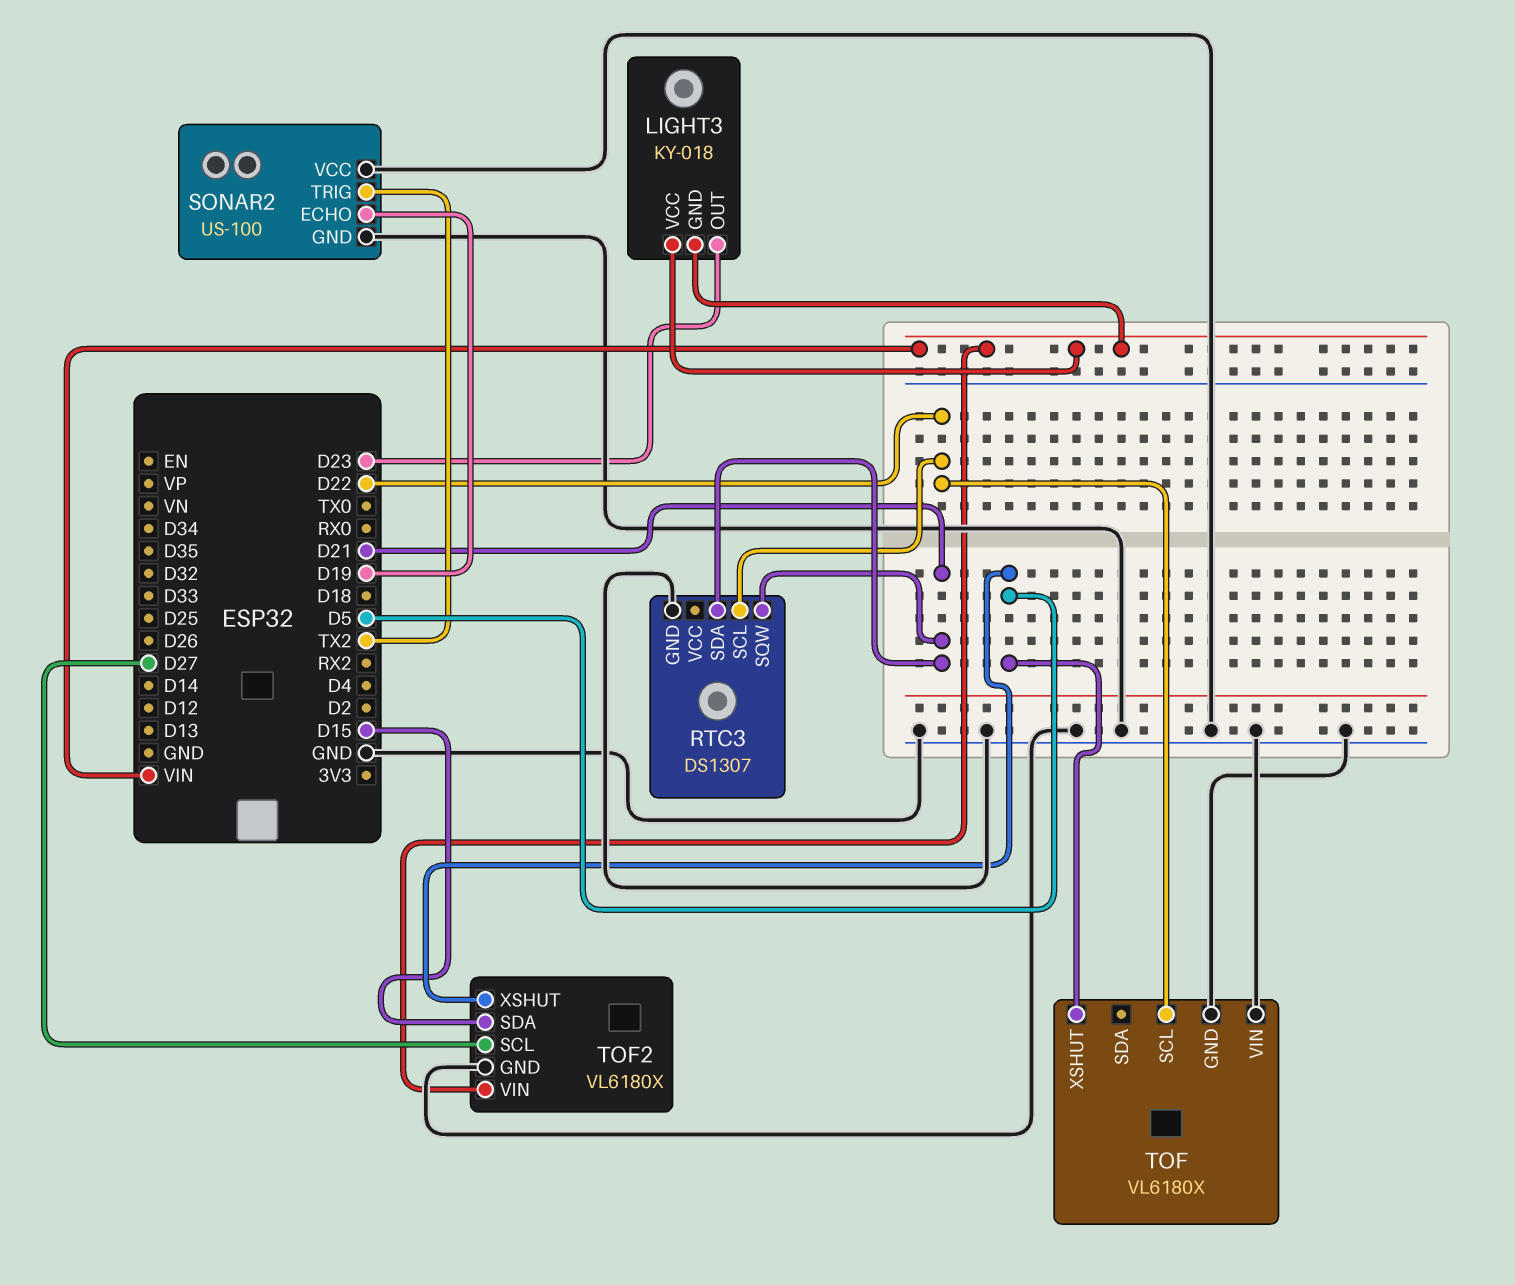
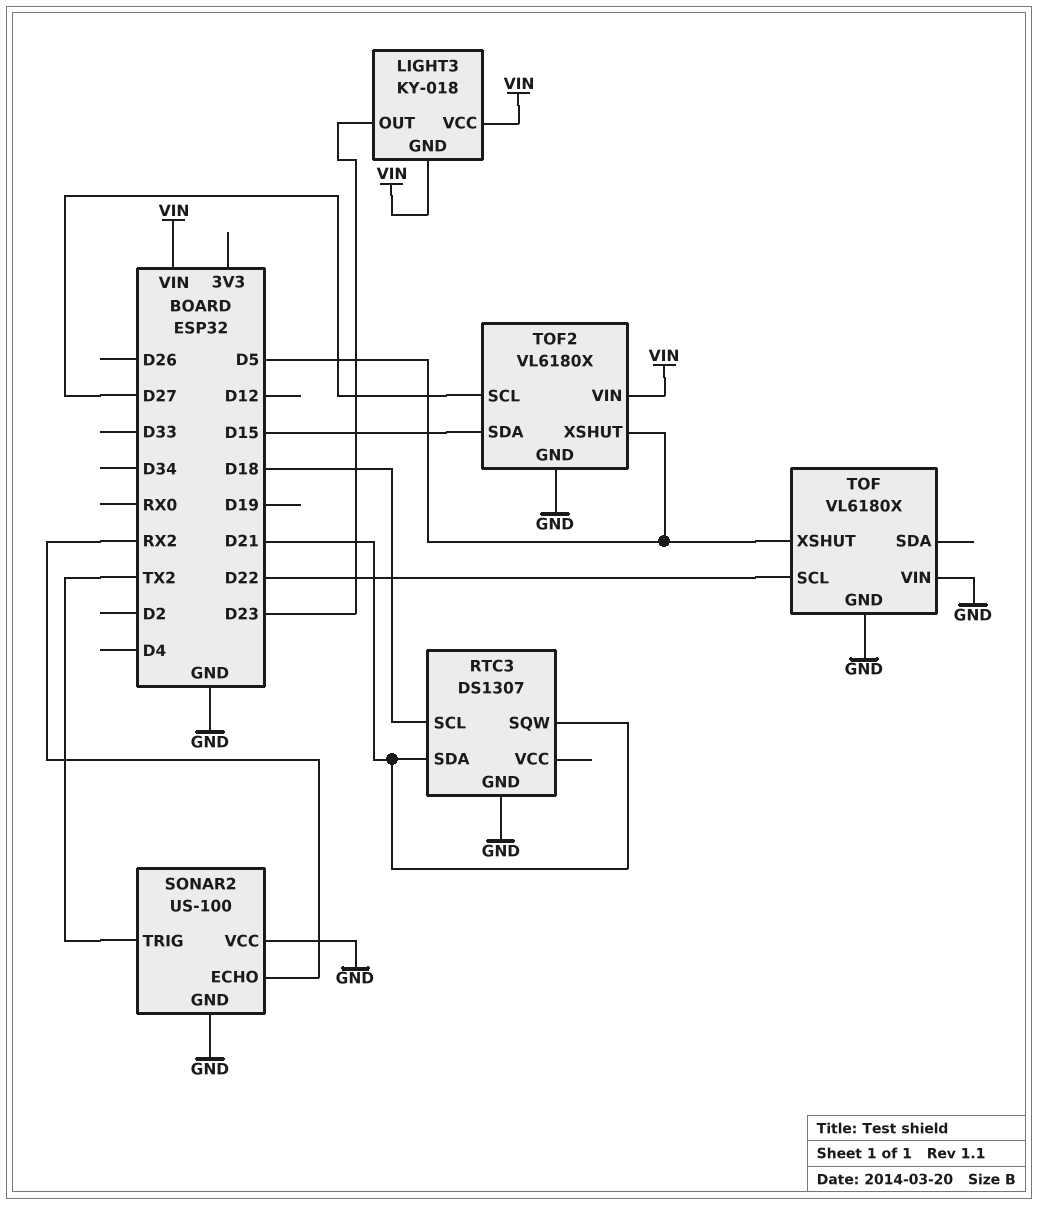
RTC3 pin SCL: D22 -> D18
SONAR2 pin ECHO: D19 -> RX2

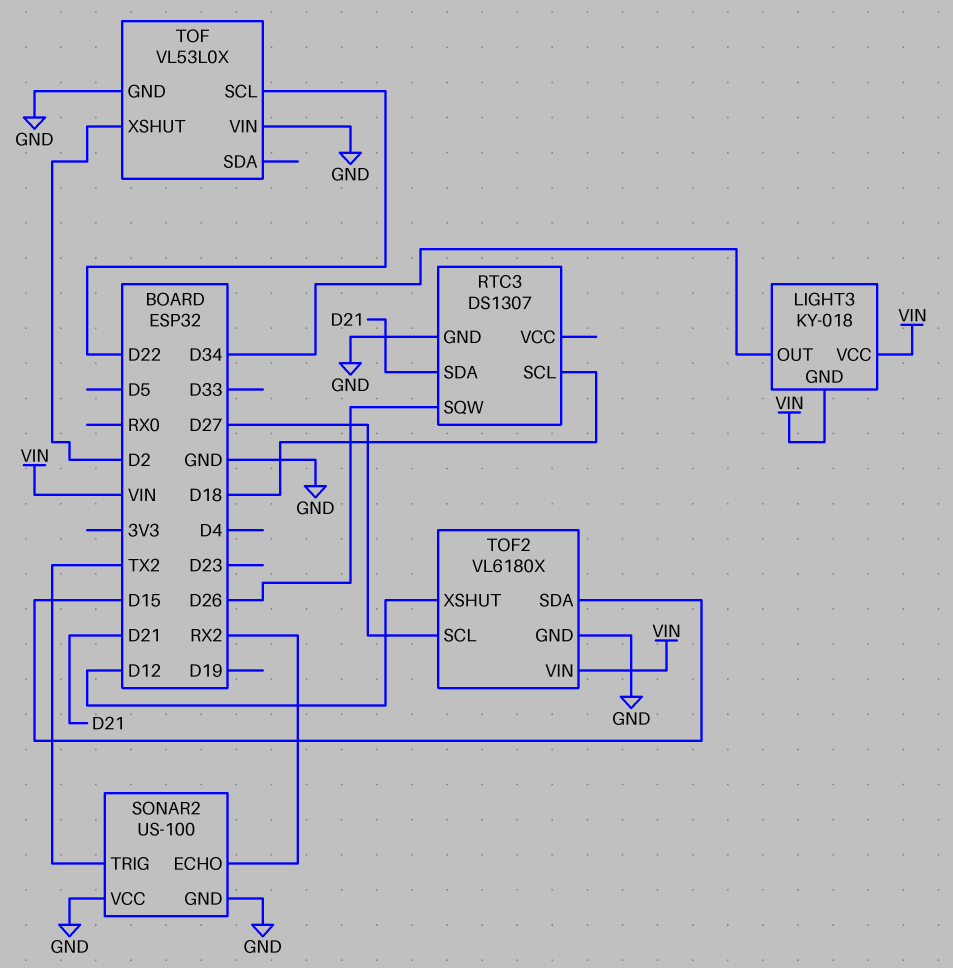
LIGHT3 pin OUT: D23 -> D34
RTC3 pin SQW: D21 -> D26
TOF: VL6180X -> VL53L0X
TOF pin XSHUT: D5 -> D2
TOF2 pin XSHUT: D5 -> D12

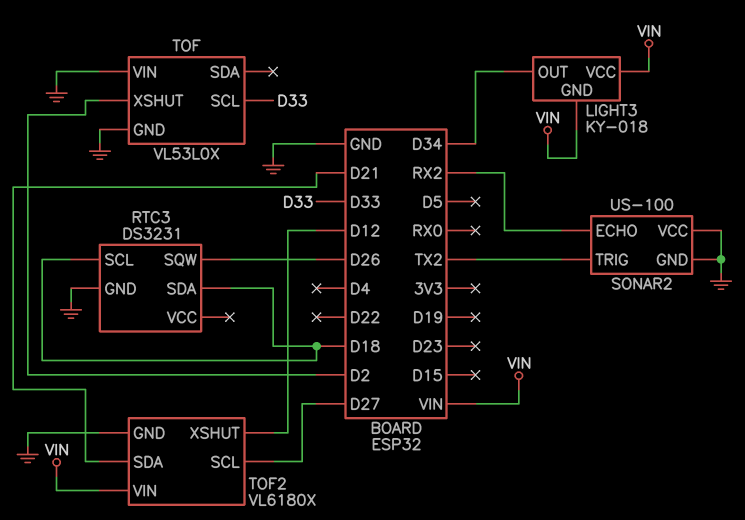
RTC3: DS1307 -> DS3231
RTC3 pin SDA: D21 -> D18
TOF pin SCL: D22 -> D33
TOF2 pin SDA: D15 -> D21

